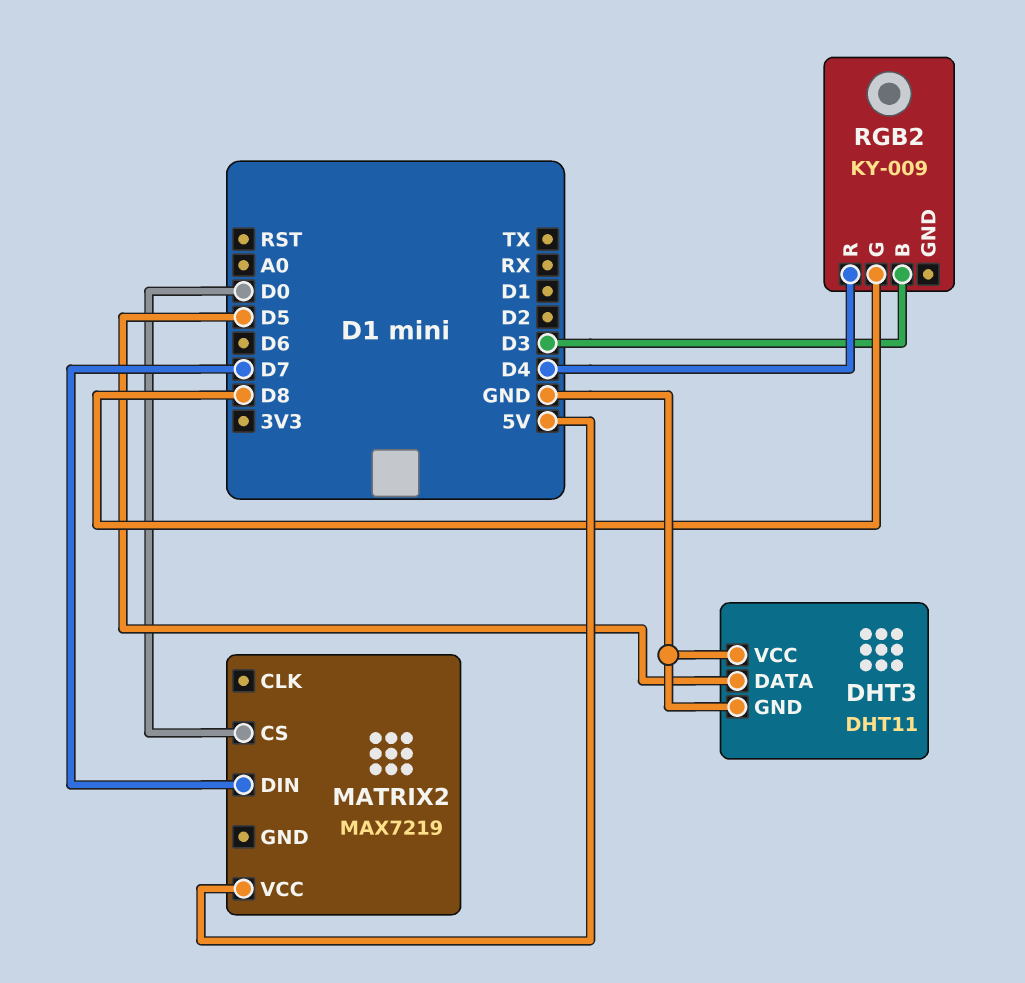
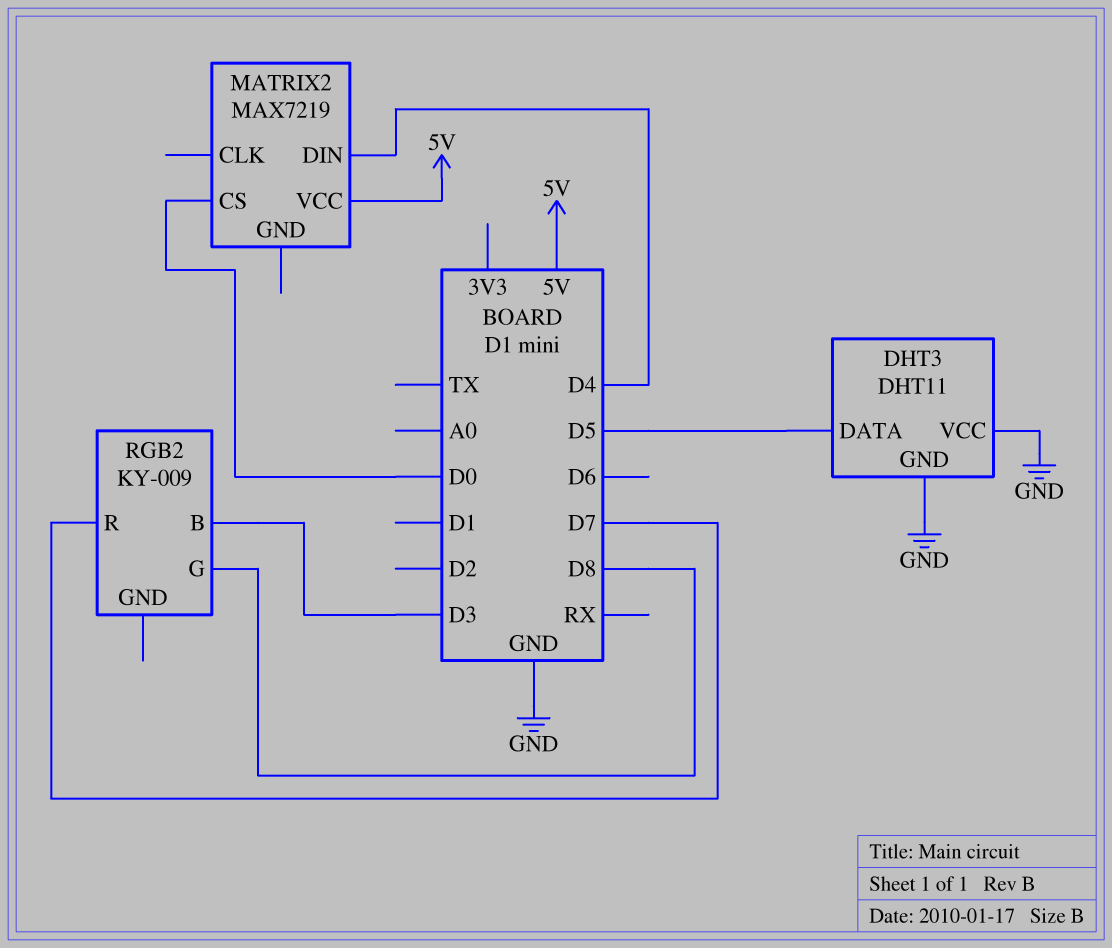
MATRIX2 pin DIN: D7 -> D4
RGB2 pin R: D4 -> D7

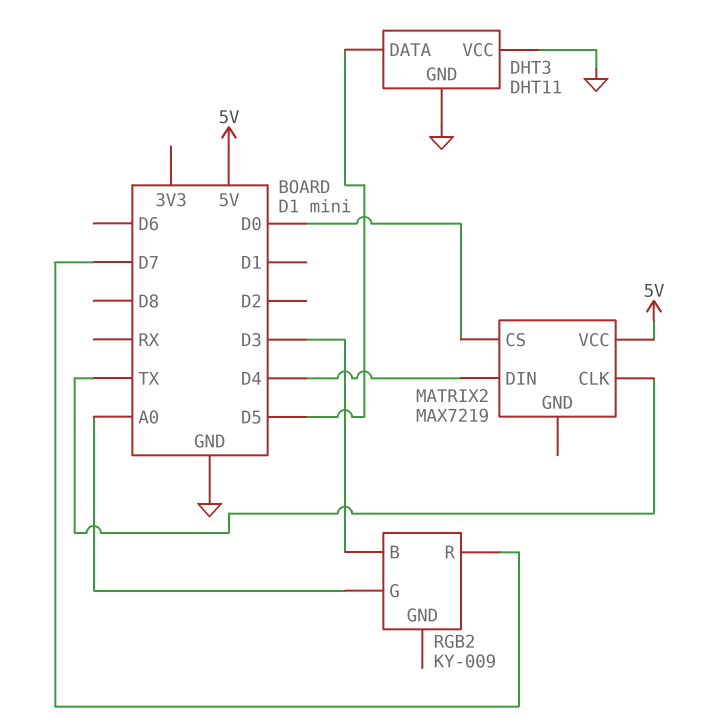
MATRIX2 pin CLK: none -> TX
RGB2 pin G: D8 -> A0

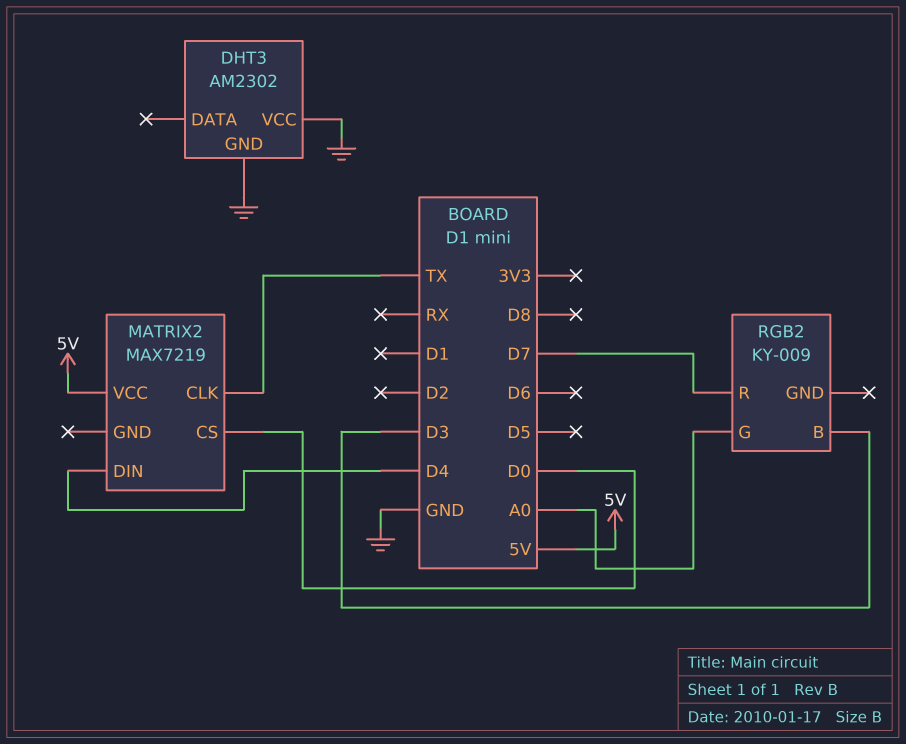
DHT3: DHT11 -> AM2302
DHT3 pin DATA: D5 -> none

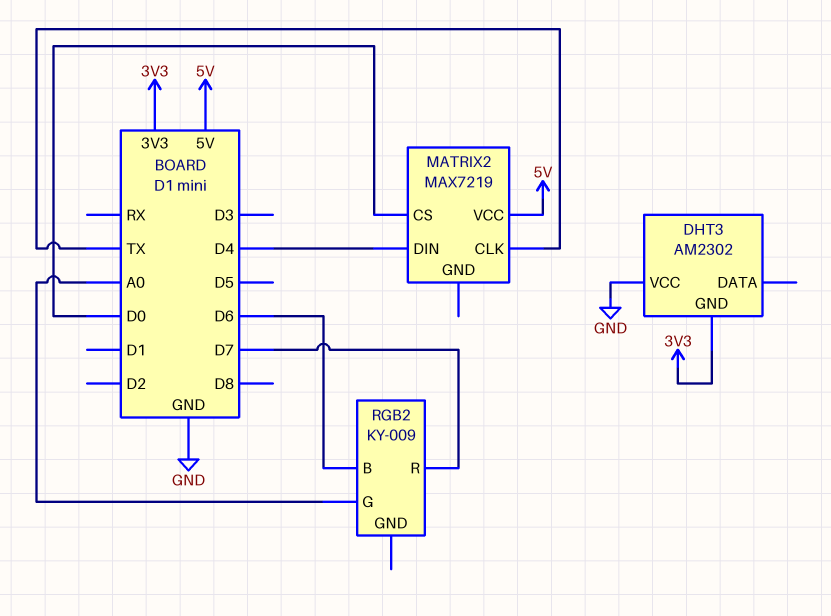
DHT3 pin GND: GND -> 3V3
RGB2 pin B: D3 -> D6

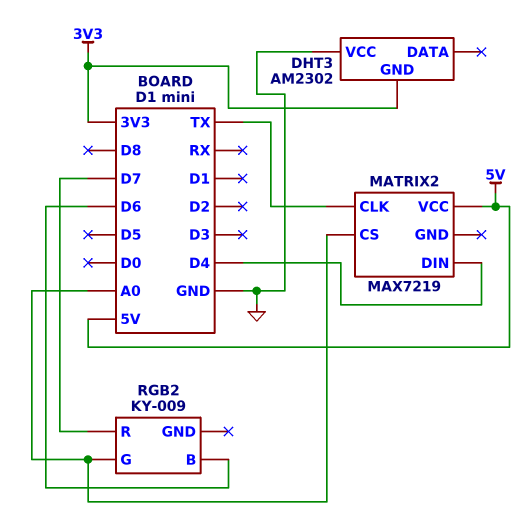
MATRIX2 pin CS: D0 -> A0

